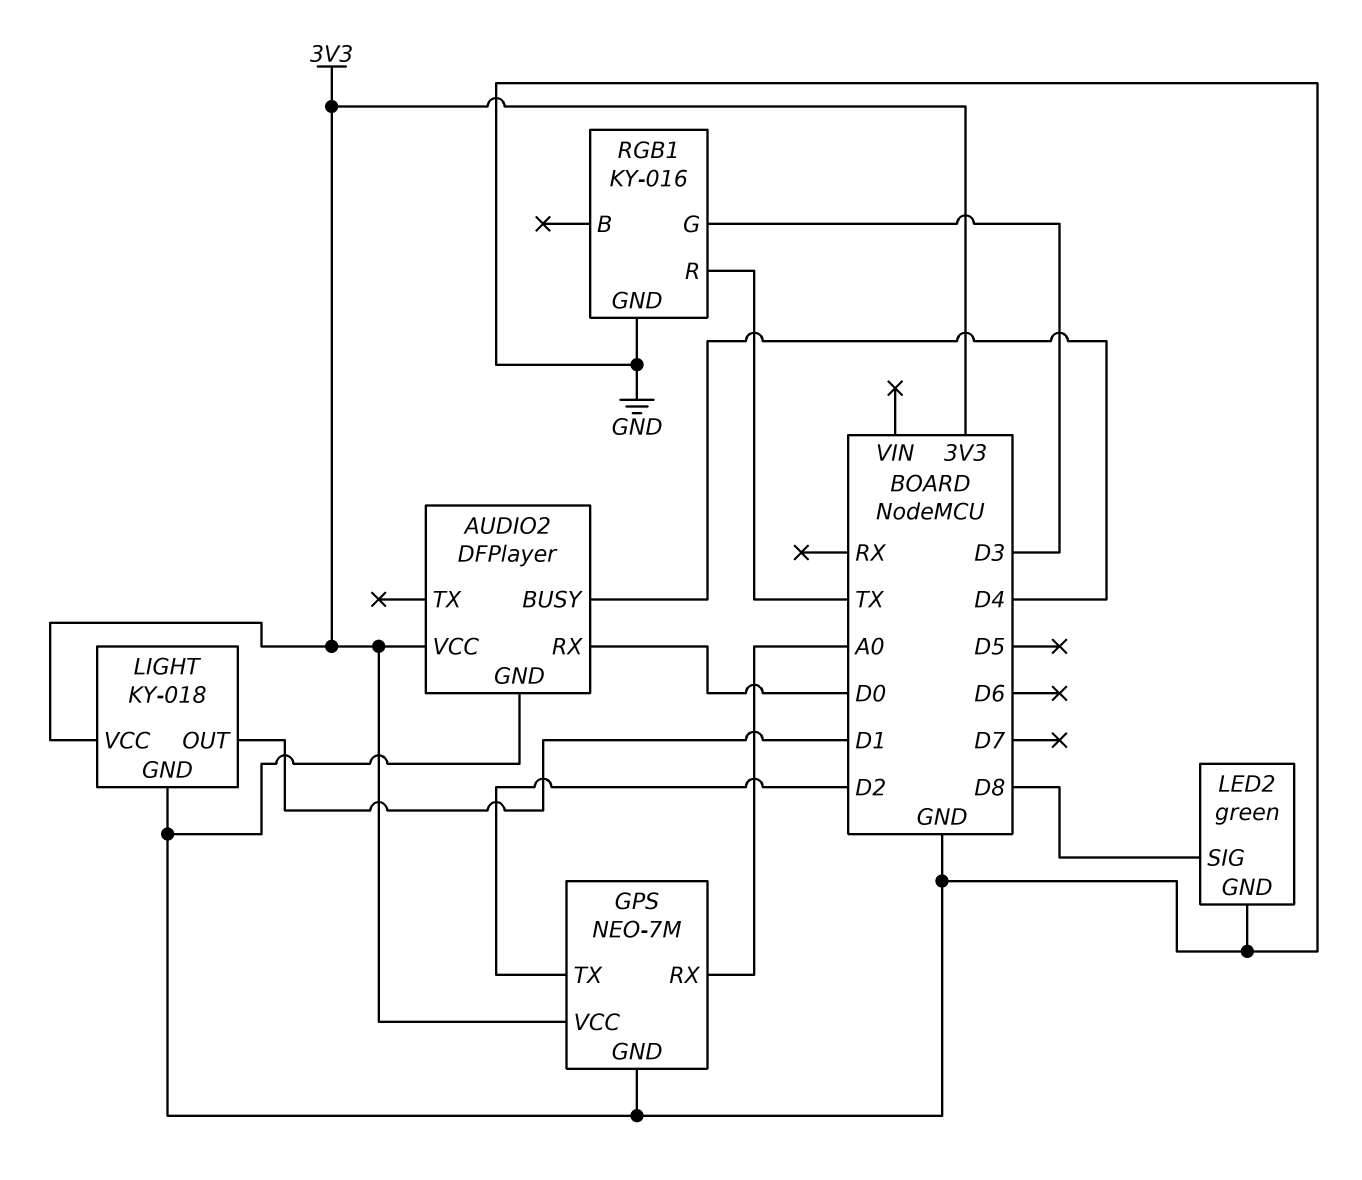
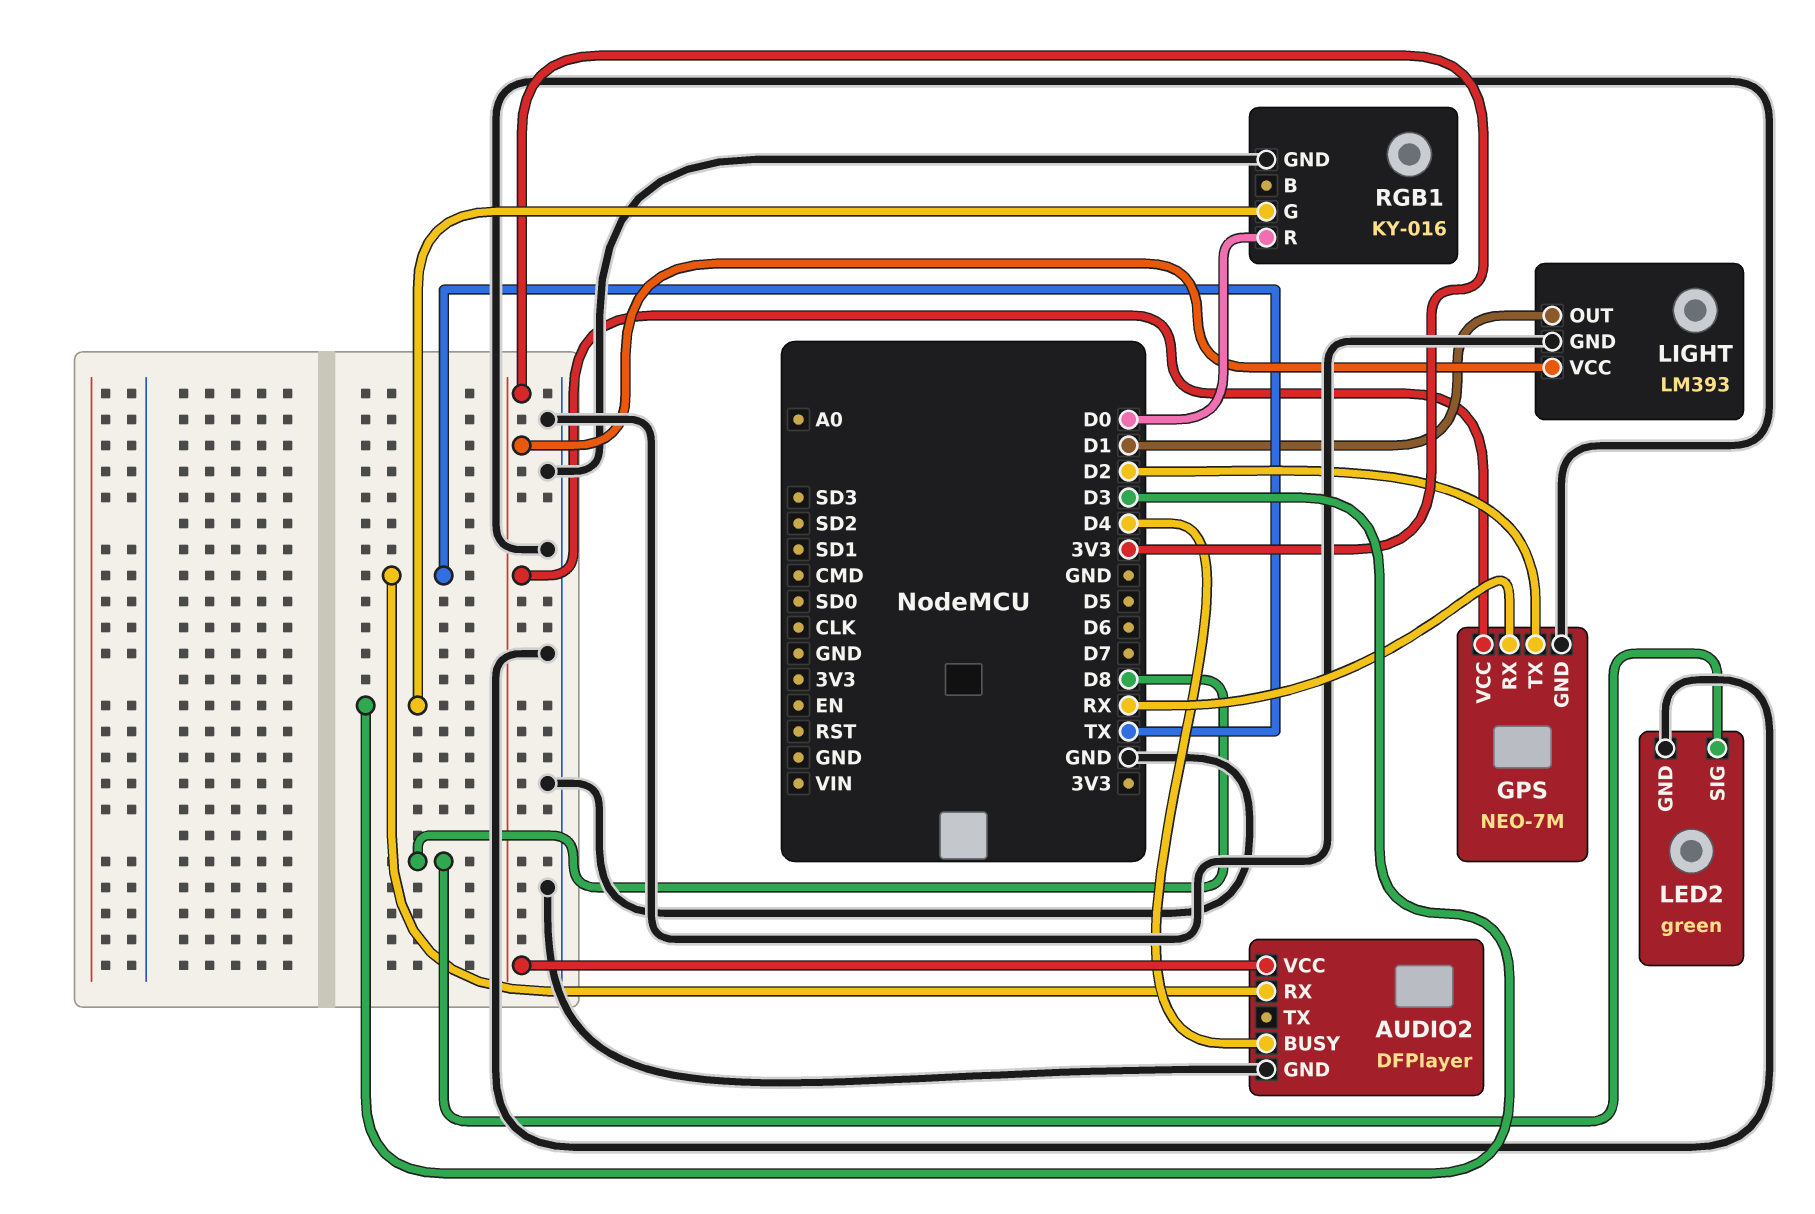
AUDIO2 pin RX: D0 -> TX
GPS pin RX: A0 -> RX
LIGHT: KY-018 -> LM393
RGB1 pin R: TX -> D0

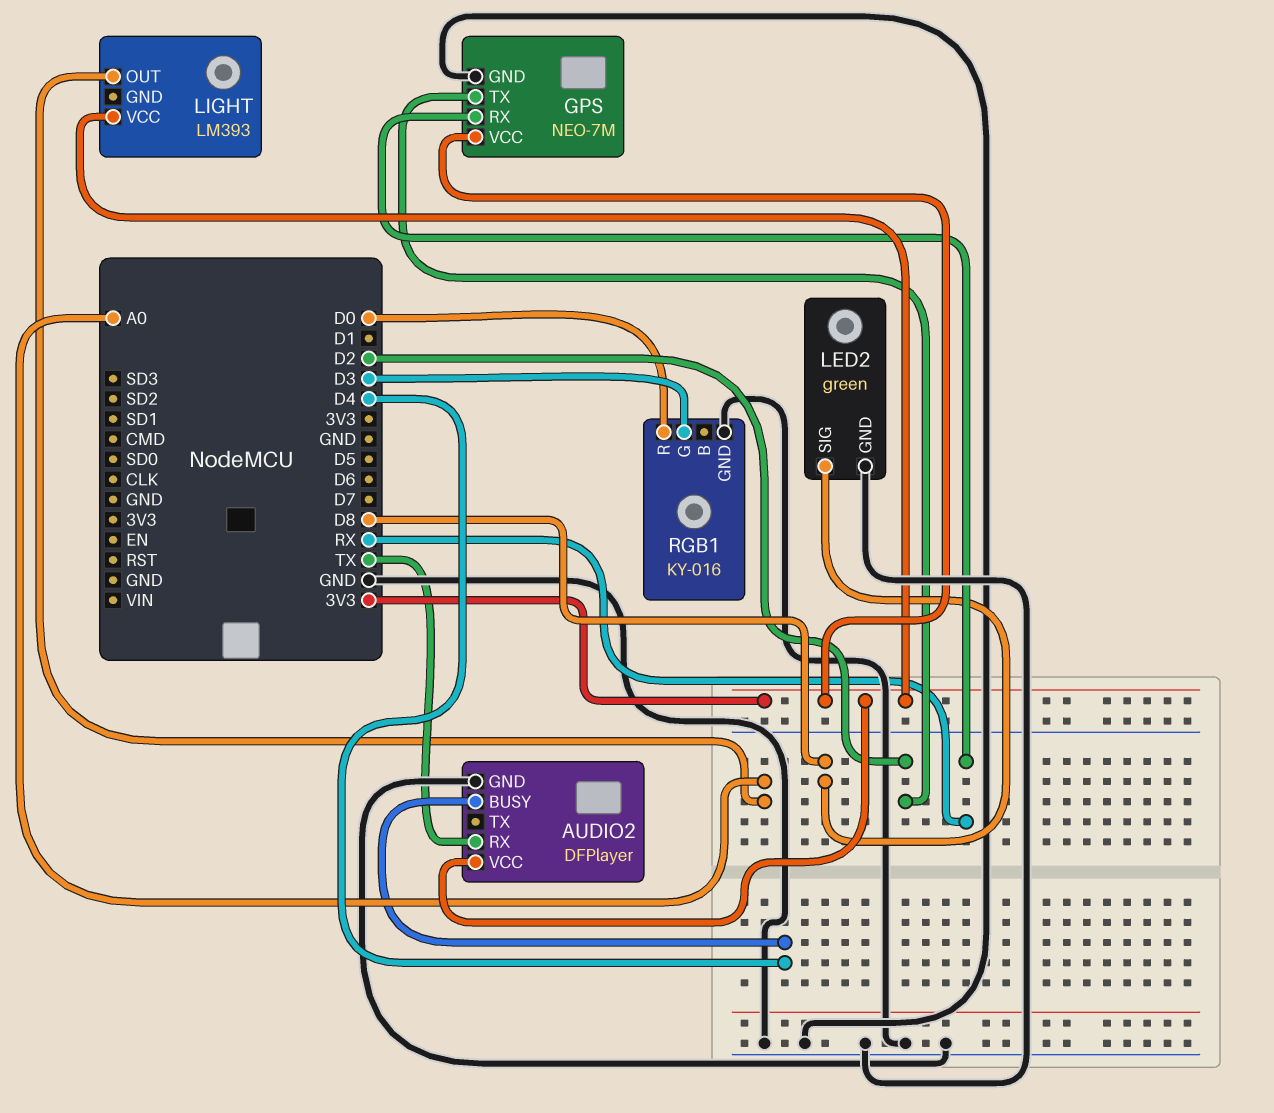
LIGHT pin GND: GND -> none
LIGHT pin OUT: D1 -> A0

